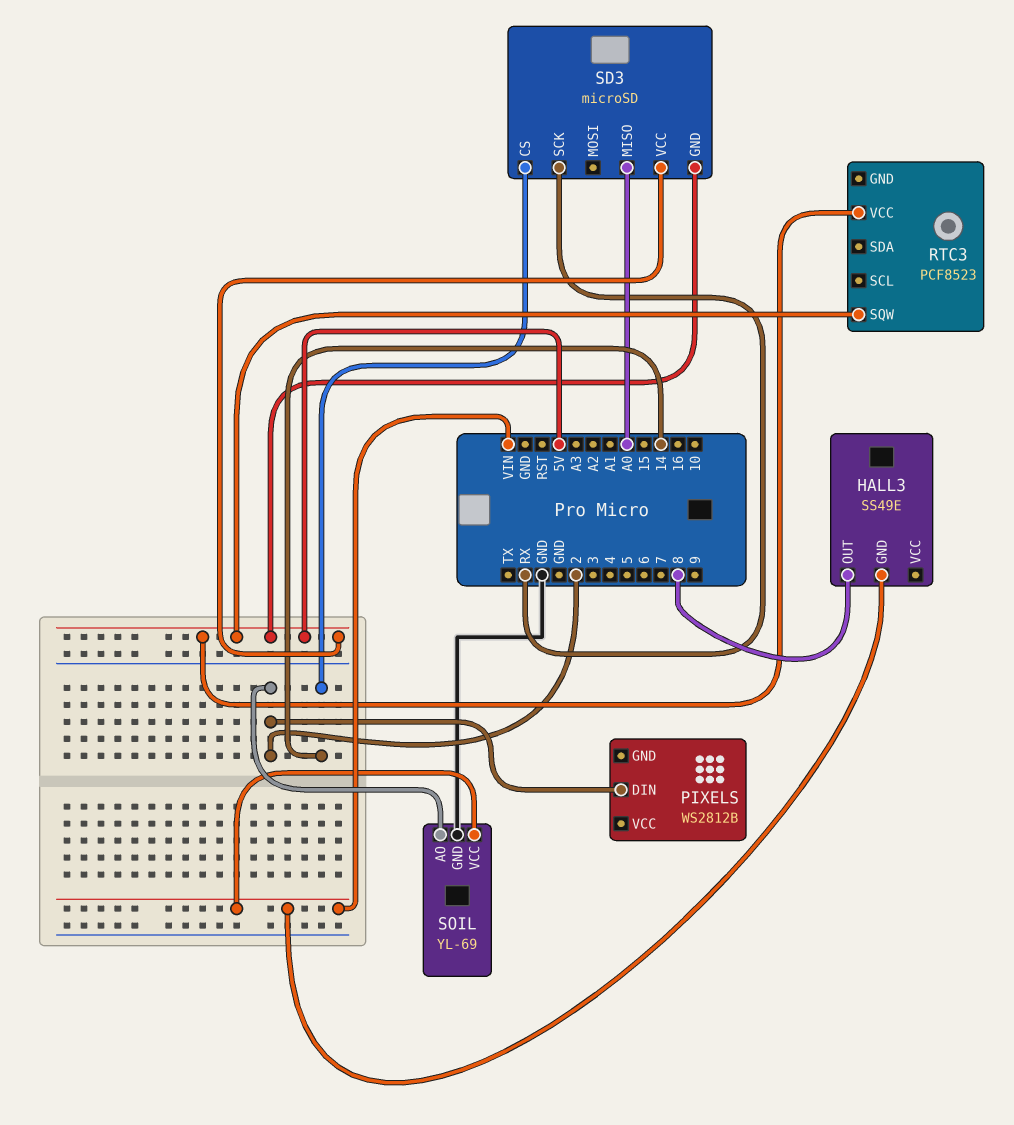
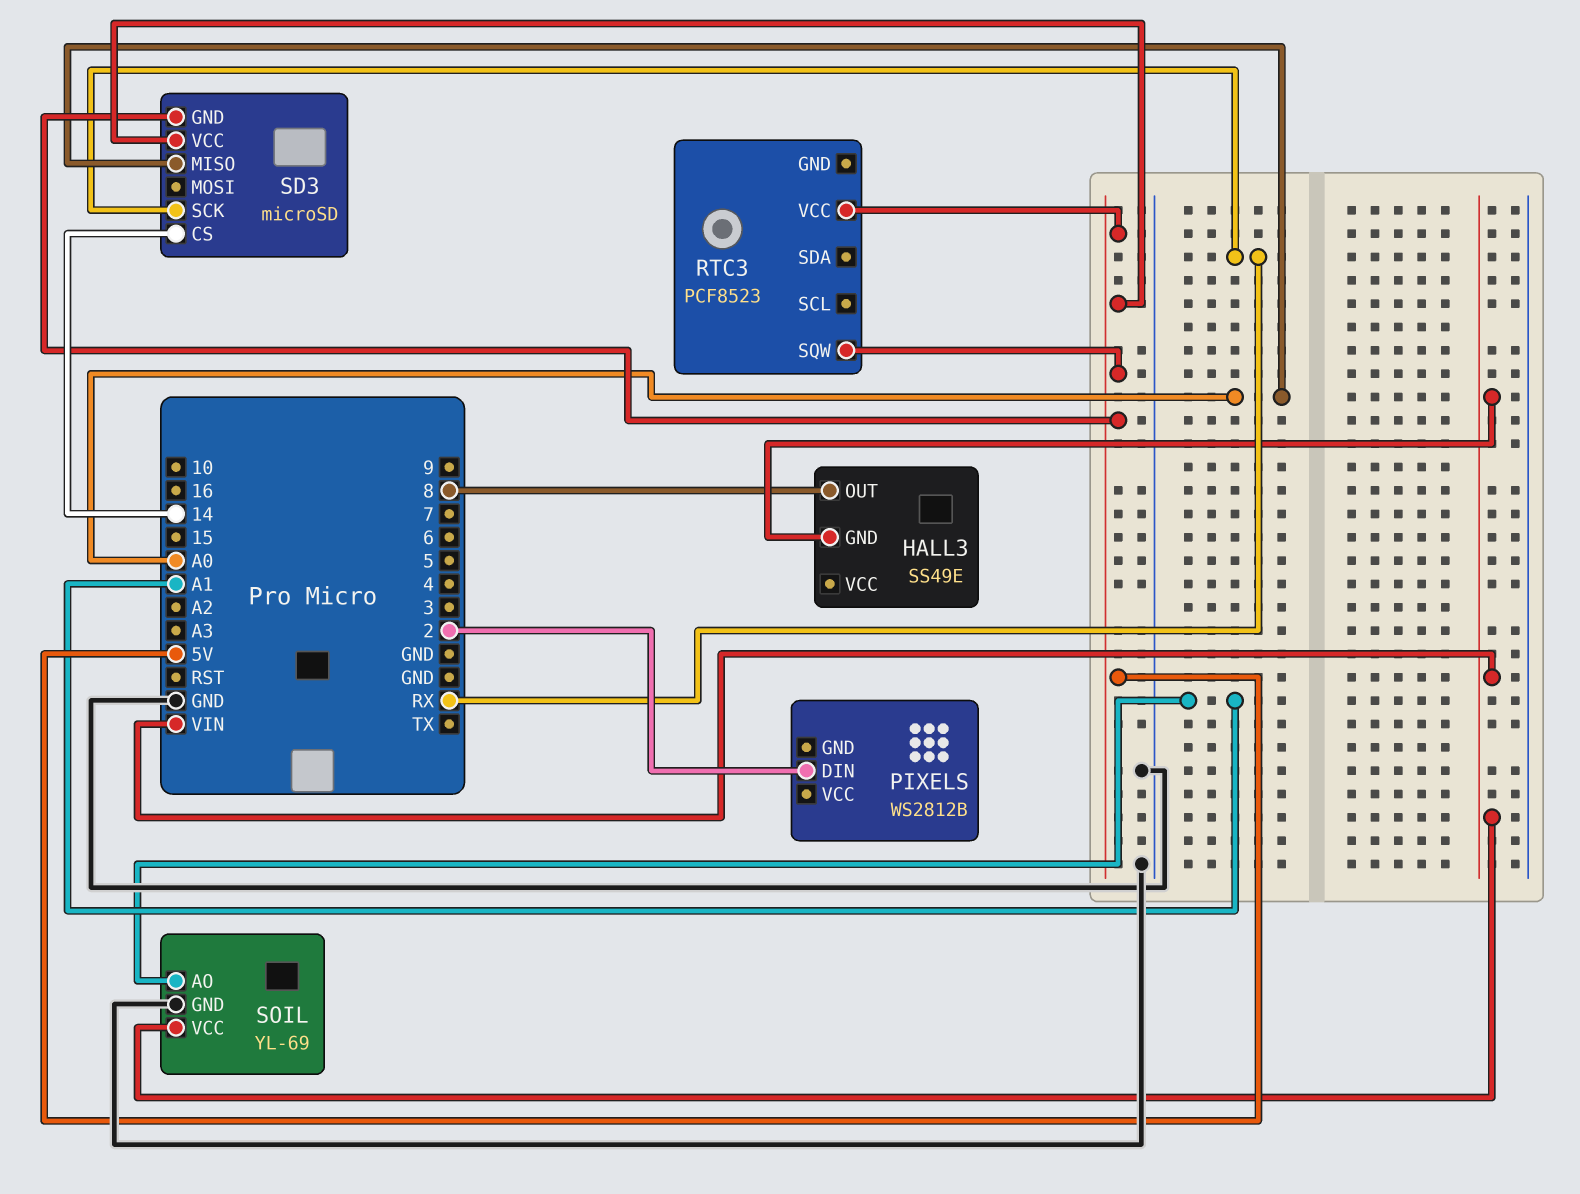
SOIL pin AO: 2 -> A1

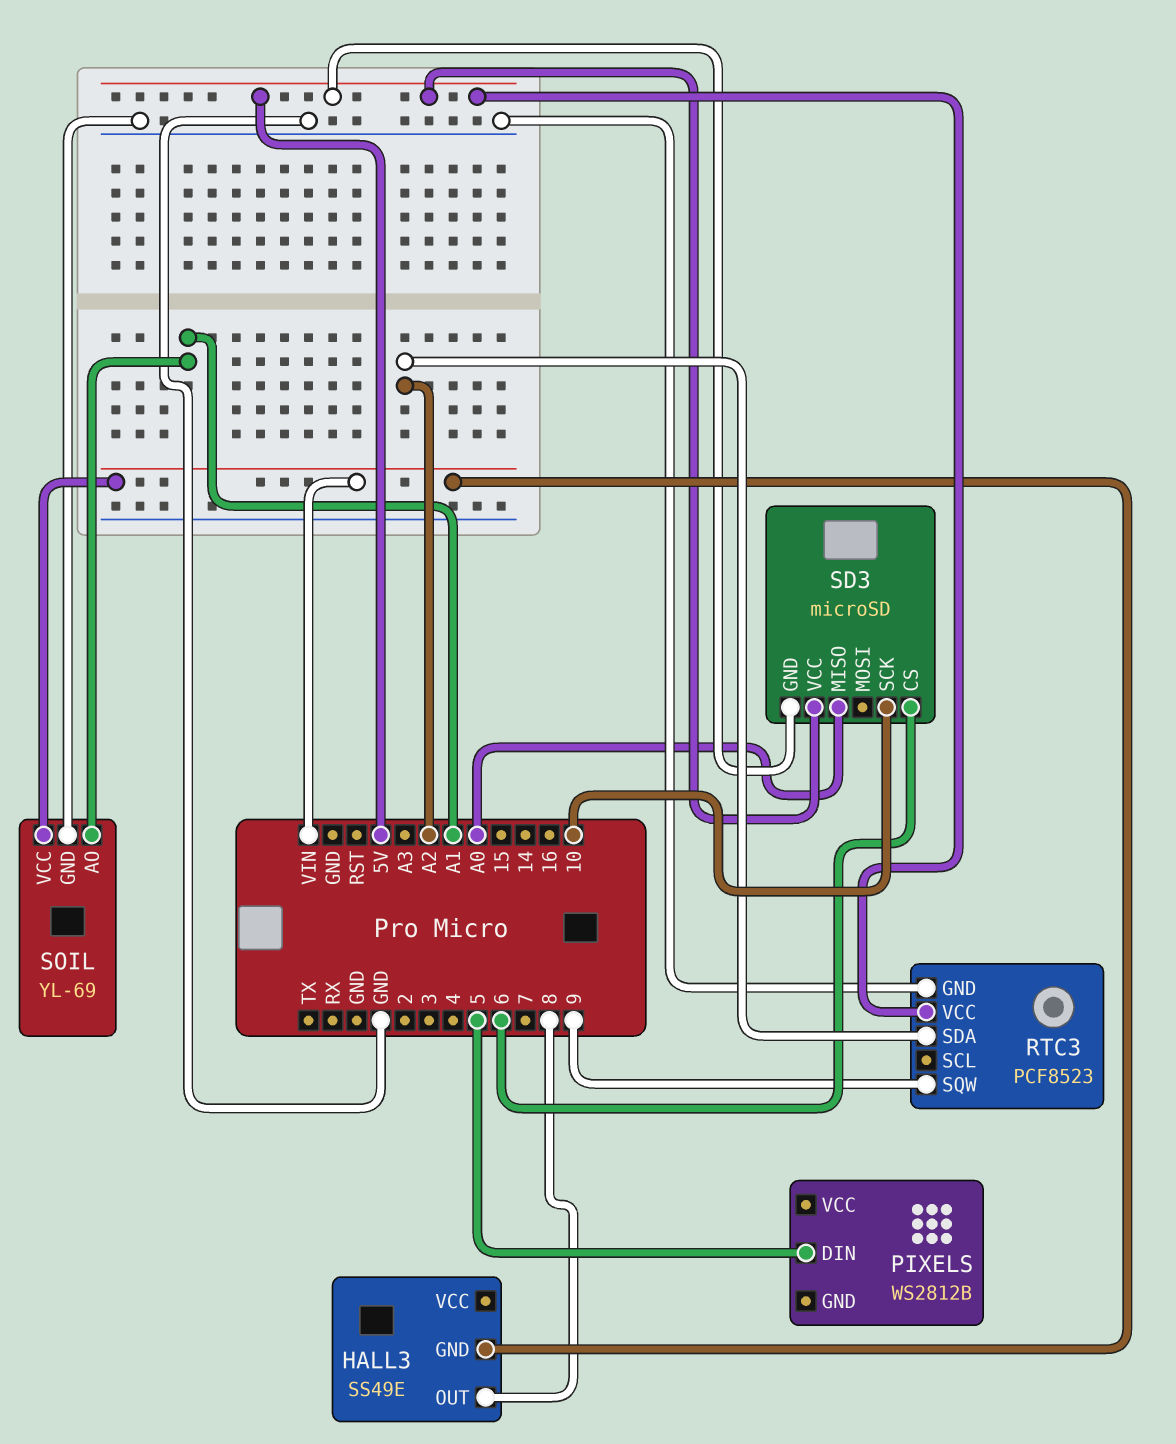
PIXELS pin DIN: 2 -> 5
RTC3 pin GND: none -> GND
RTC3 pin SDA: none -> A2
RTC3 pin SQW: 5V -> 9
SD3 pin CS: 14 -> 6
SD3 pin SCK: RX -> 10

